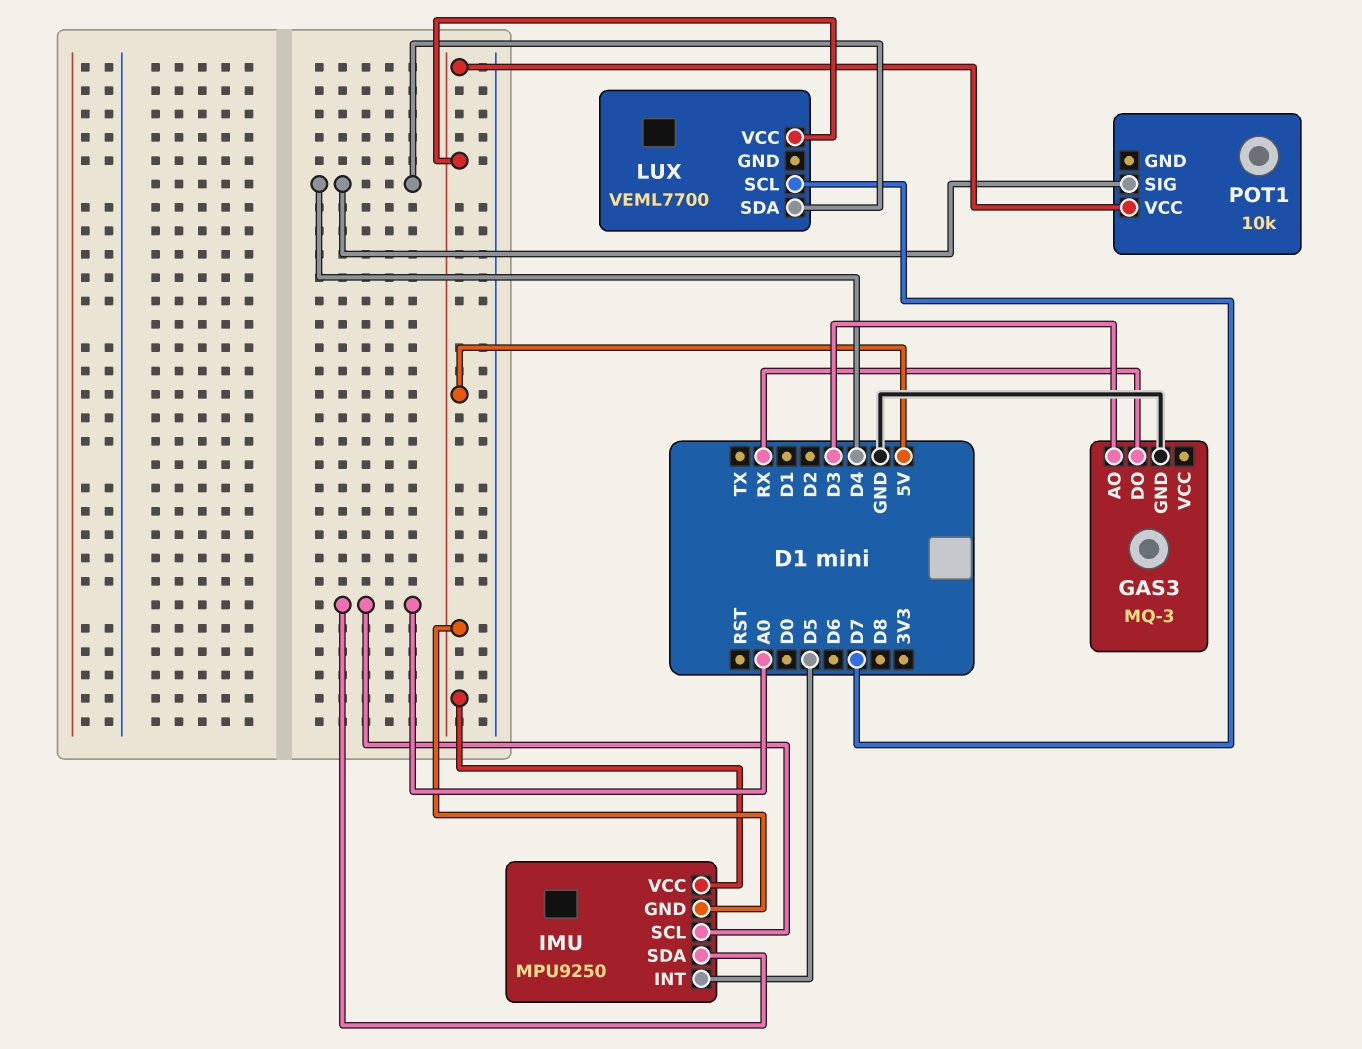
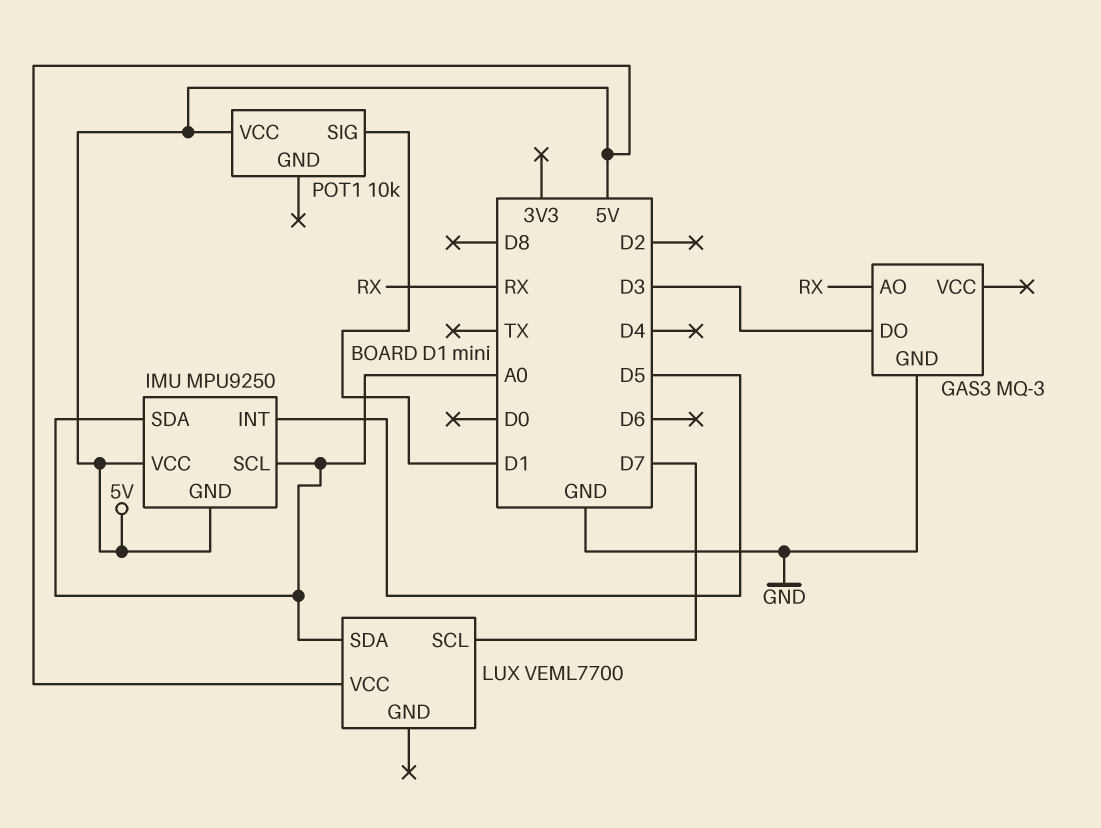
GAS3 pin AO: D3 -> RX
GAS3 pin DO: RX -> D3
LUX pin SDA: D4 -> A0
POT1 pin SIG: D4 -> D1

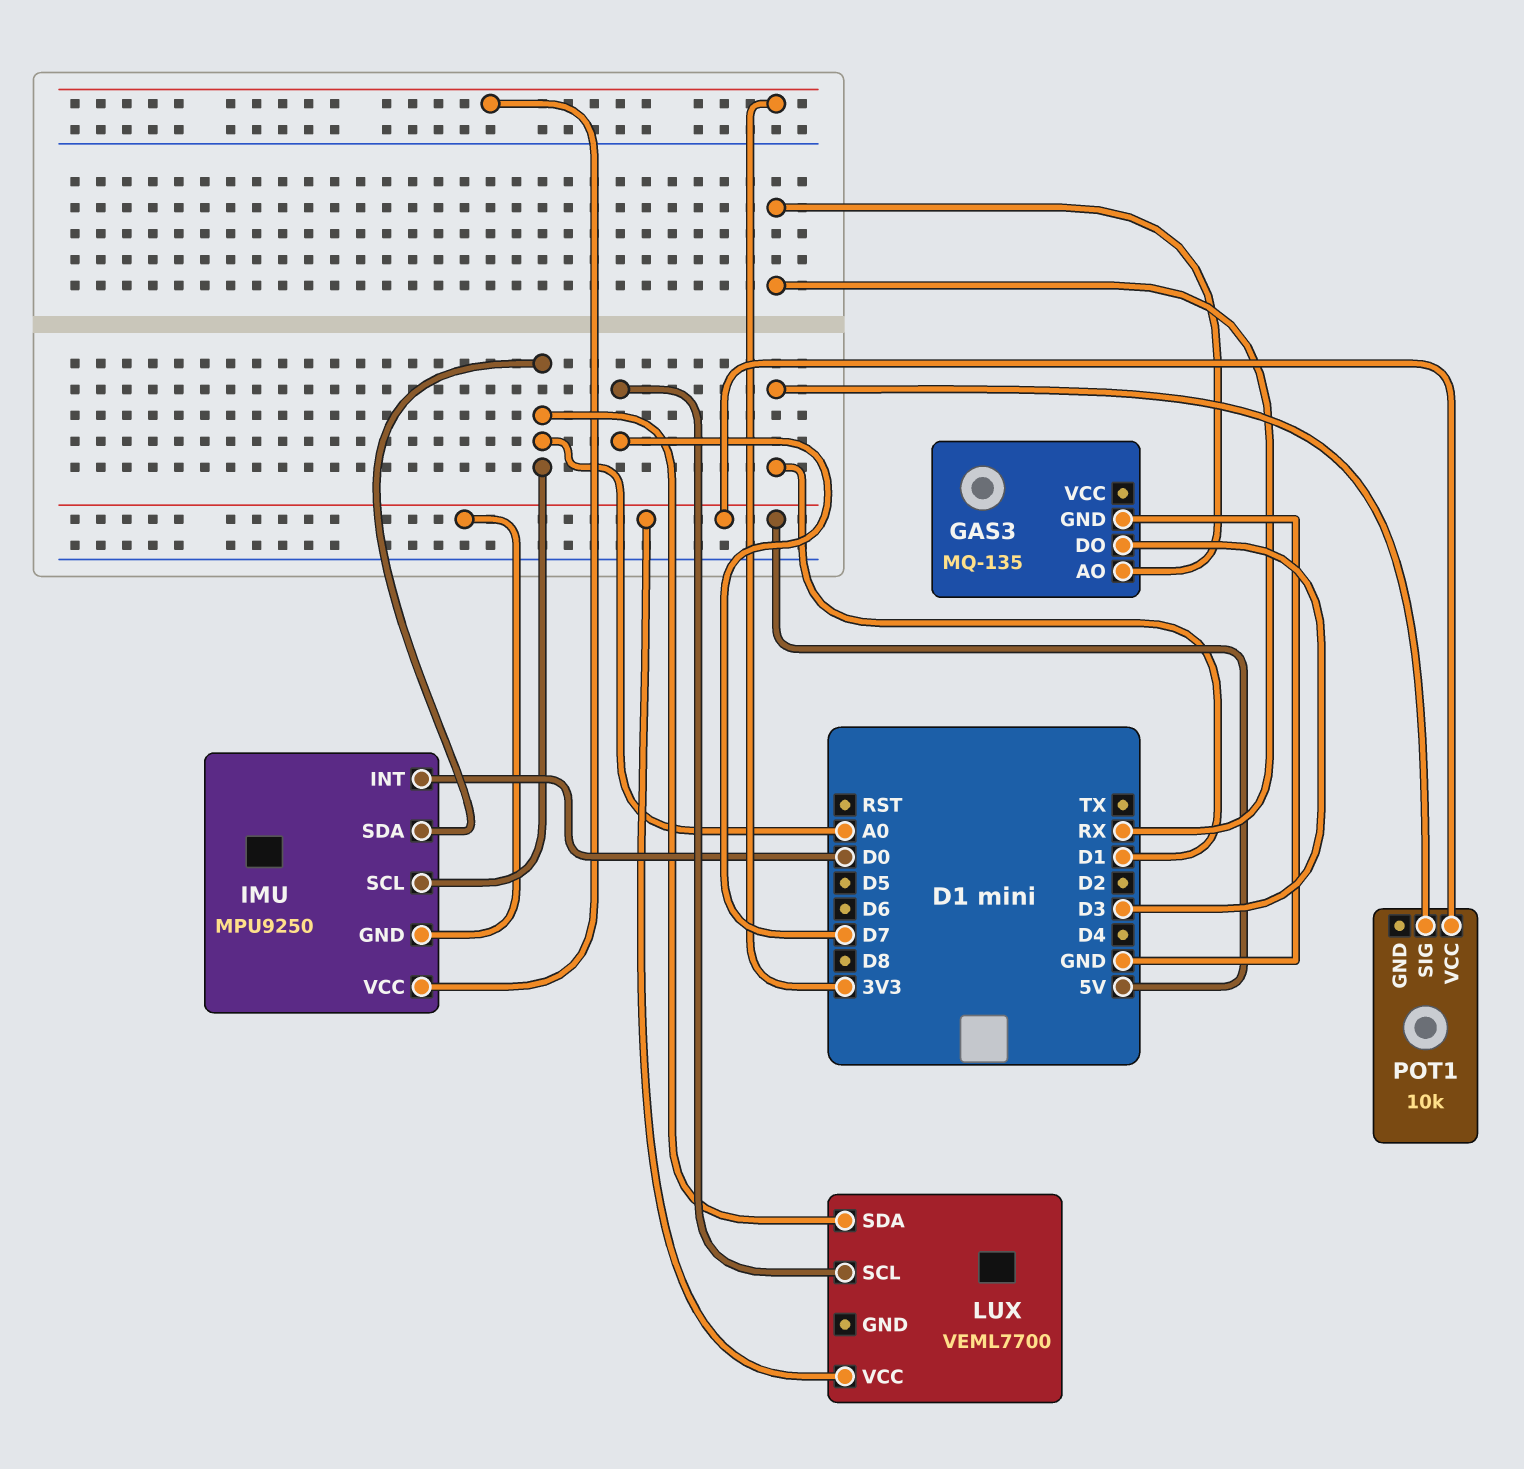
GAS3: MQ-3 -> MQ-135
IMU pin INT: D5 -> D0
IMU pin VCC: 5V -> 3V3

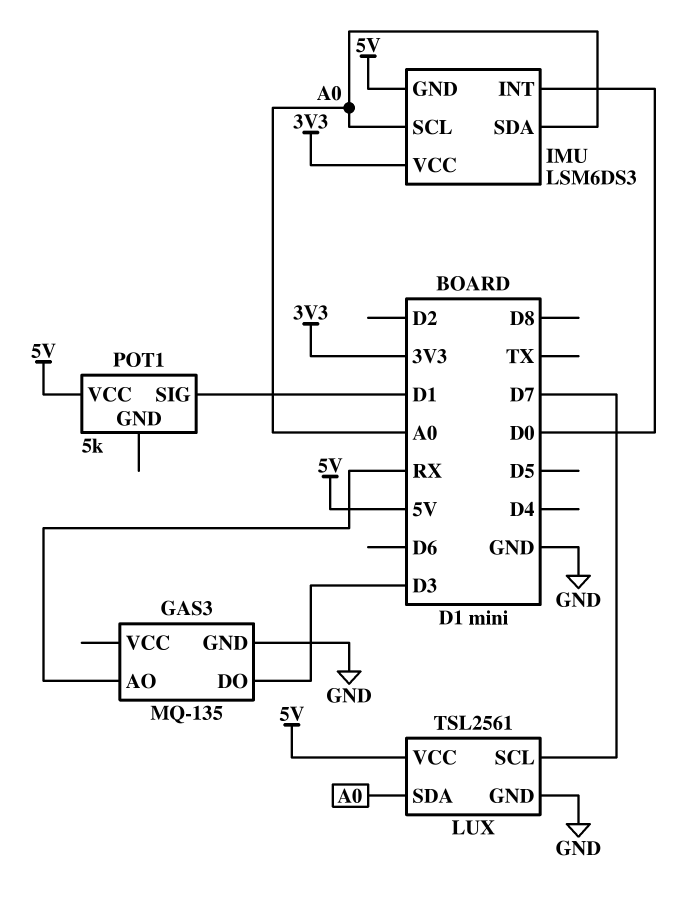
IMU: MPU9250 -> LSM6DS3
LUX: VEML7700 -> TSL2561
LUX pin GND: none -> GND
POT1: 10k -> 5k

